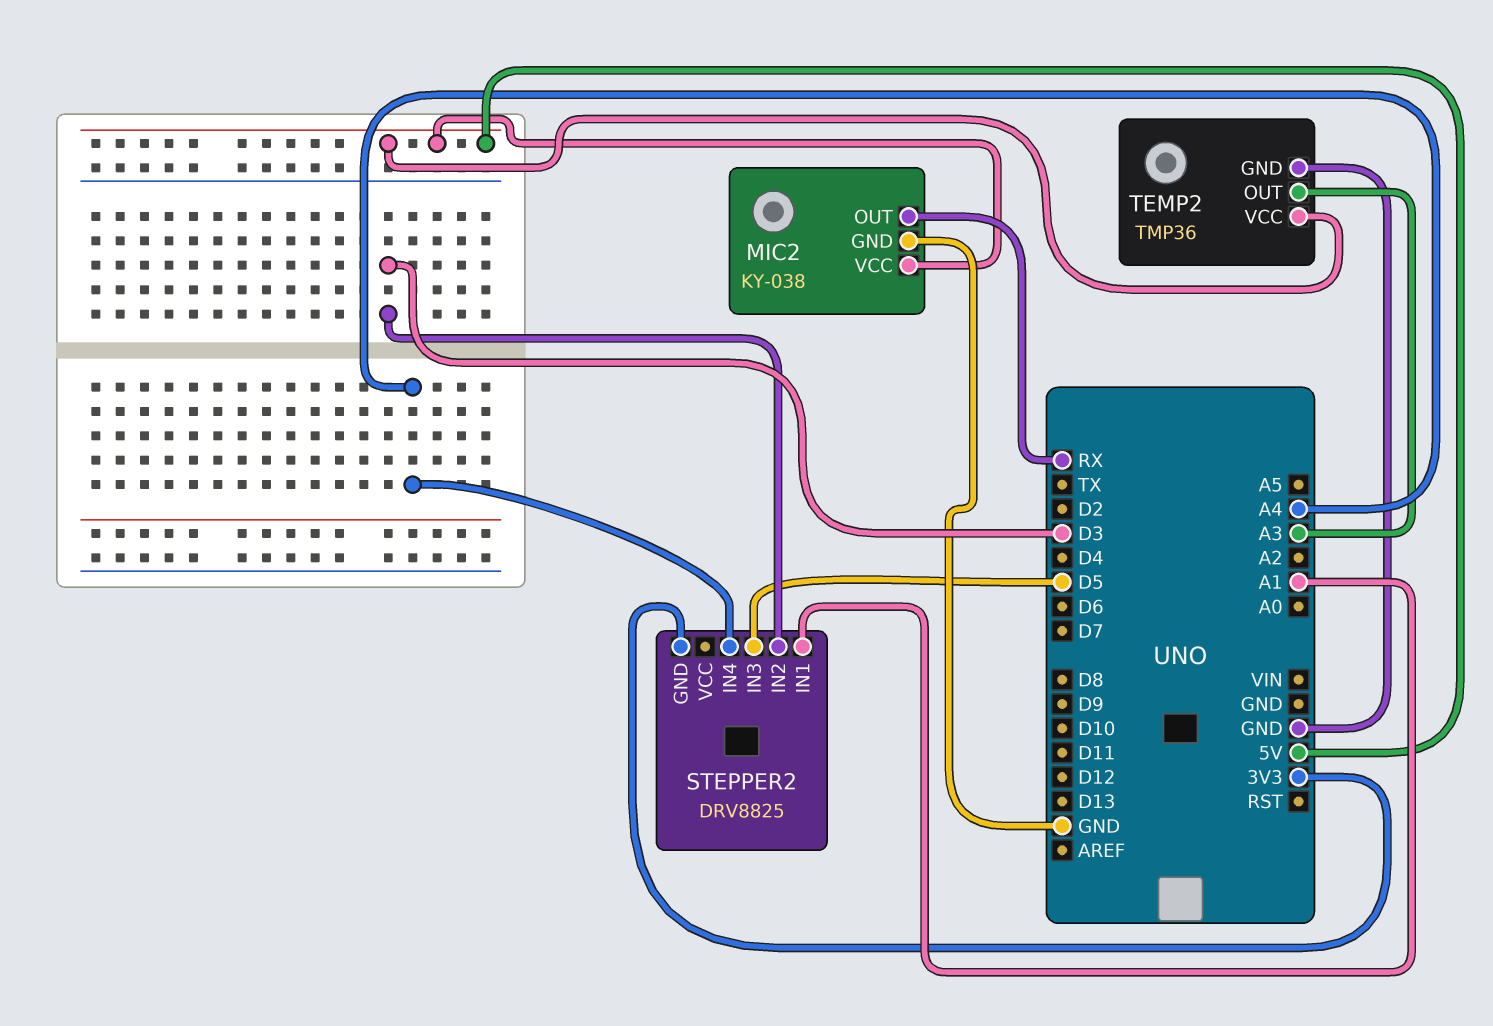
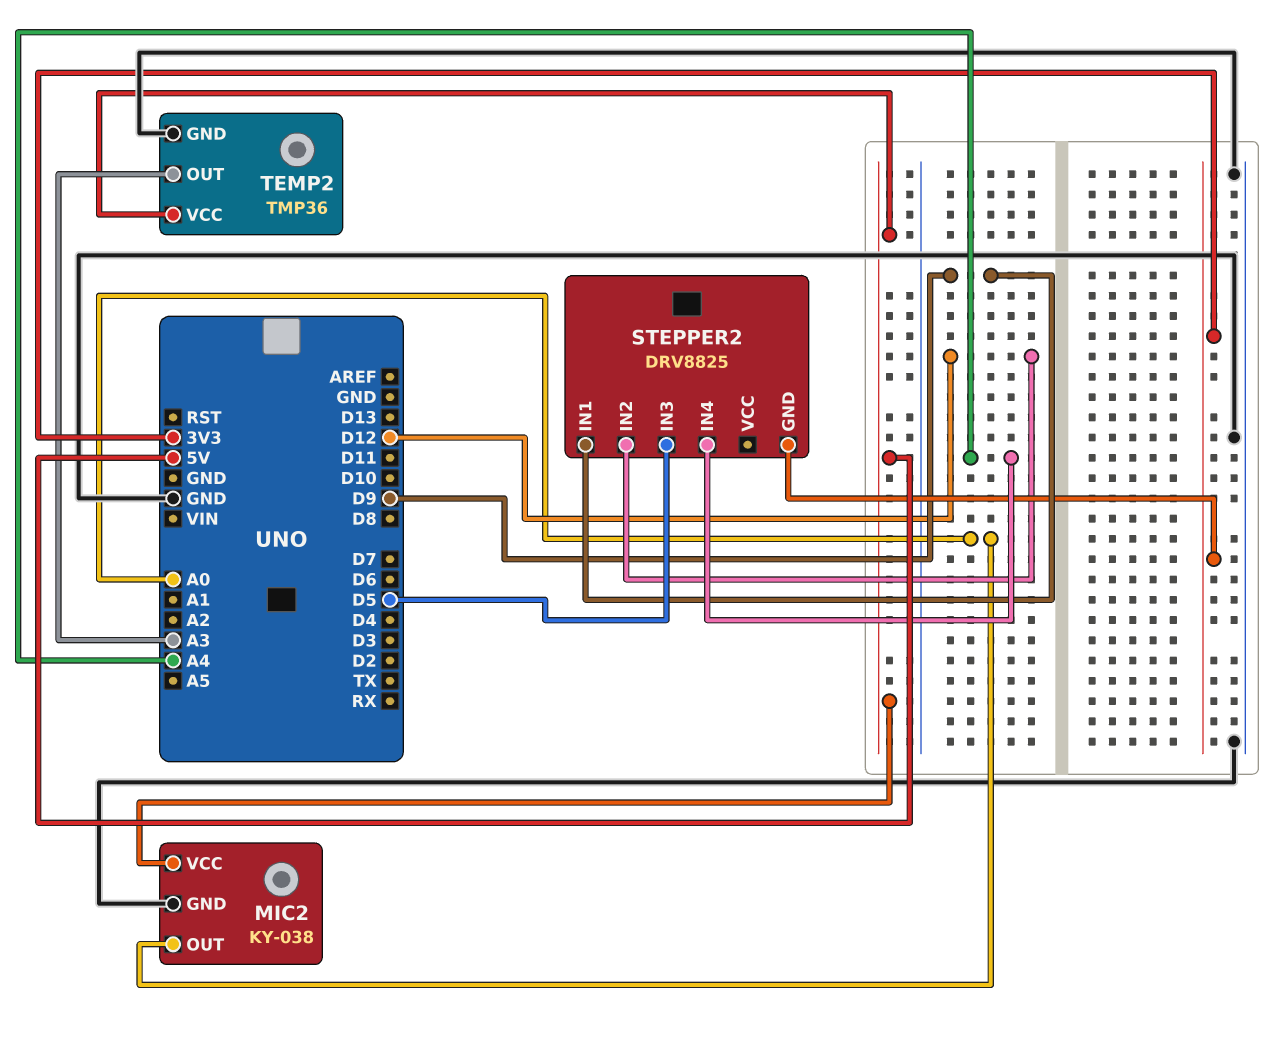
MIC2 pin OUT: RX -> A0
STEPPER2 pin IN1: A1 -> D9
STEPPER2 pin IN2: D3 -> D12

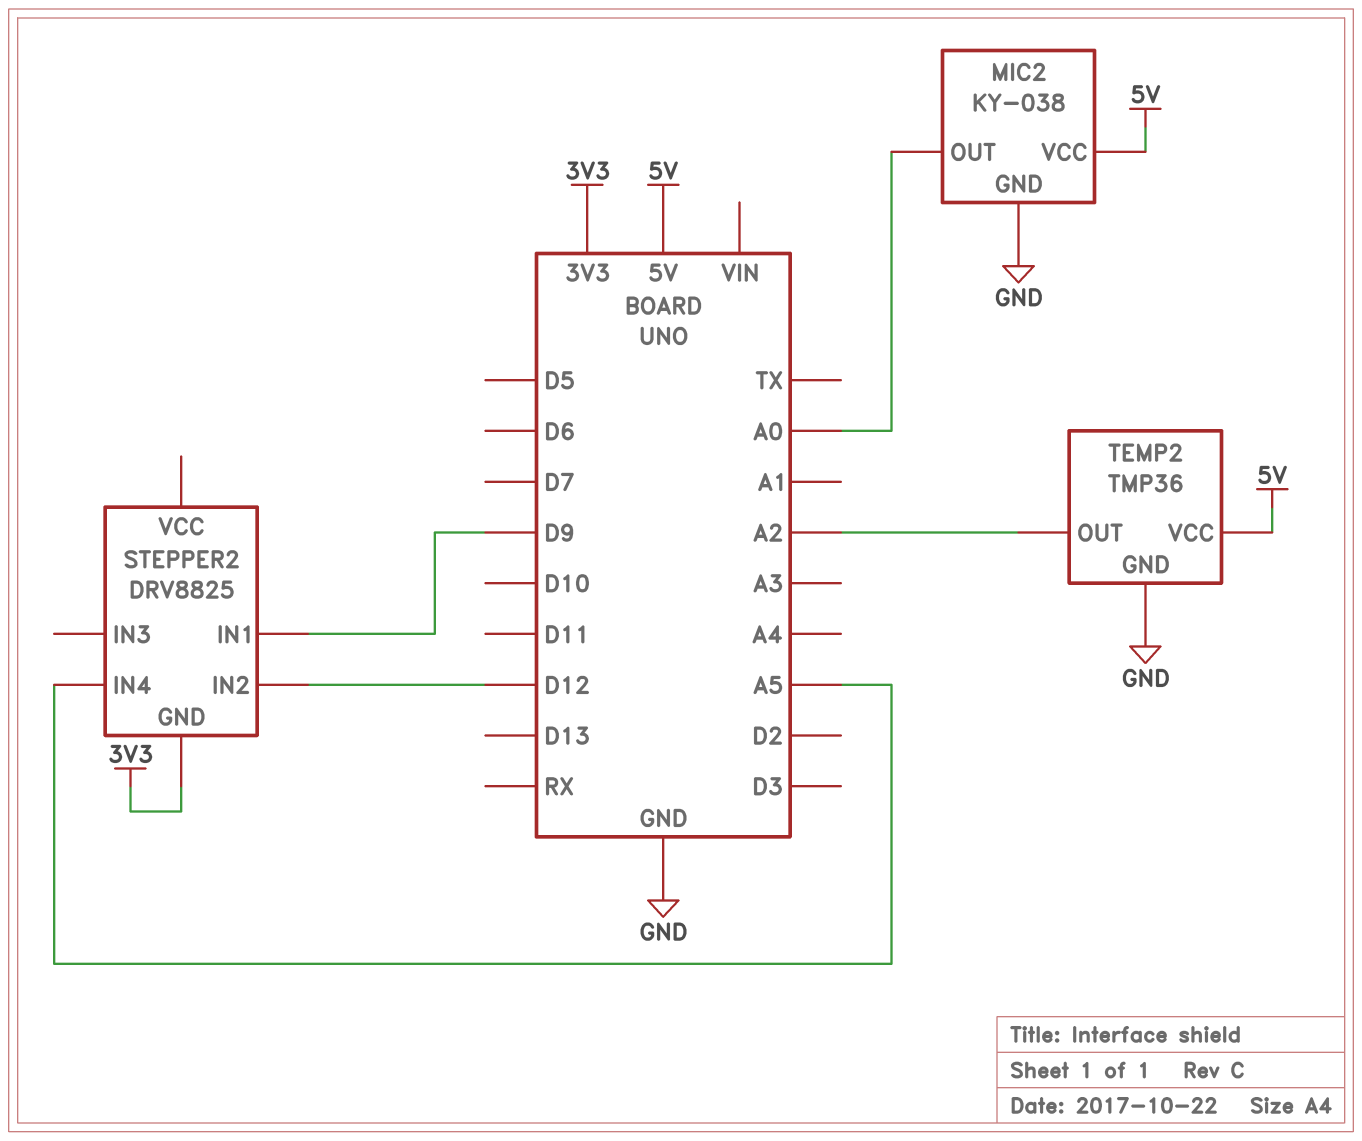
STEPPER2 pin IN3: D5 -> none
STEPPER2 pin IN4: A4 -> A5
TEMP2 pin OUT: A3 -> A2

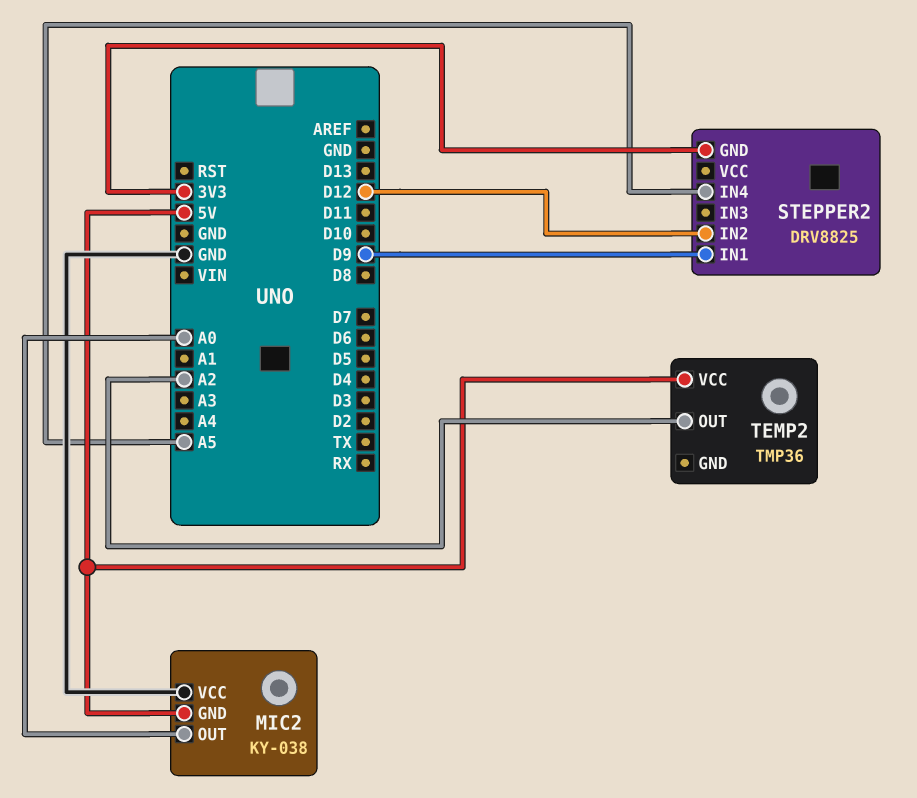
MIC2 pin GND: GND -> 5V
MIC2 pin VCC: 5V -> GND
TEMP2 pin GND: GND -> none

